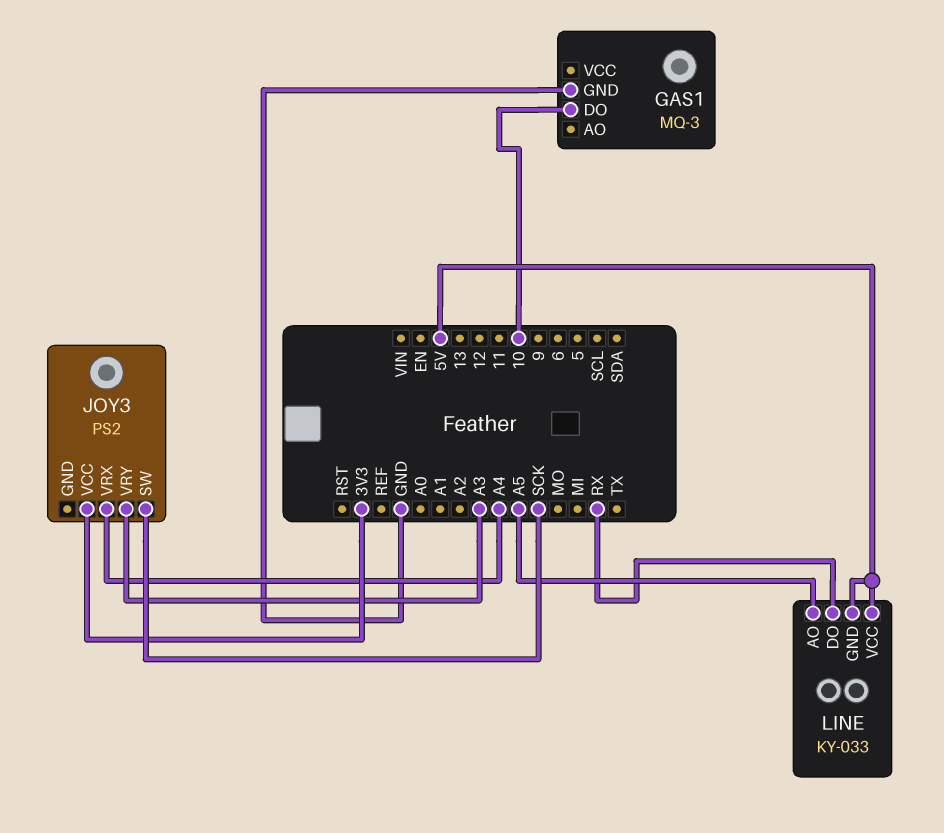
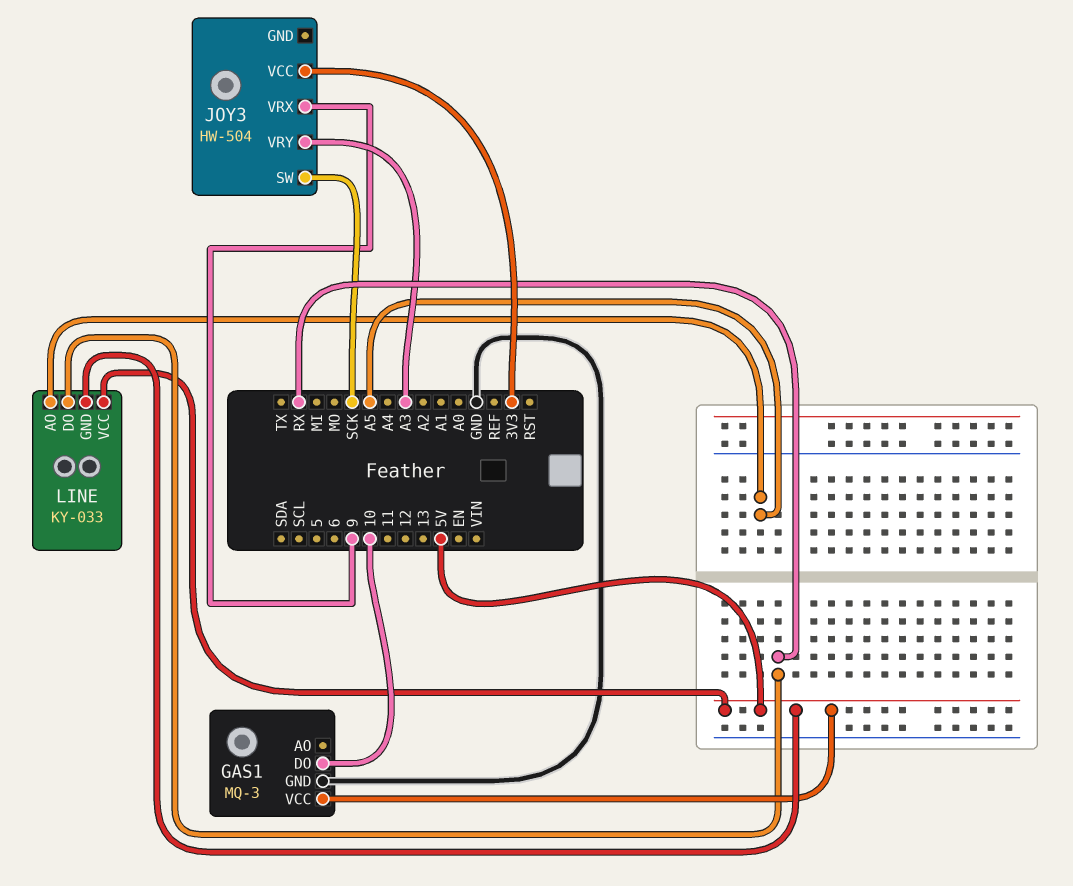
GAS1 pin VCC: none -> 5V
JOY3: PS2 -> HW-504
JOY3 pin VRX: A4 -> 9

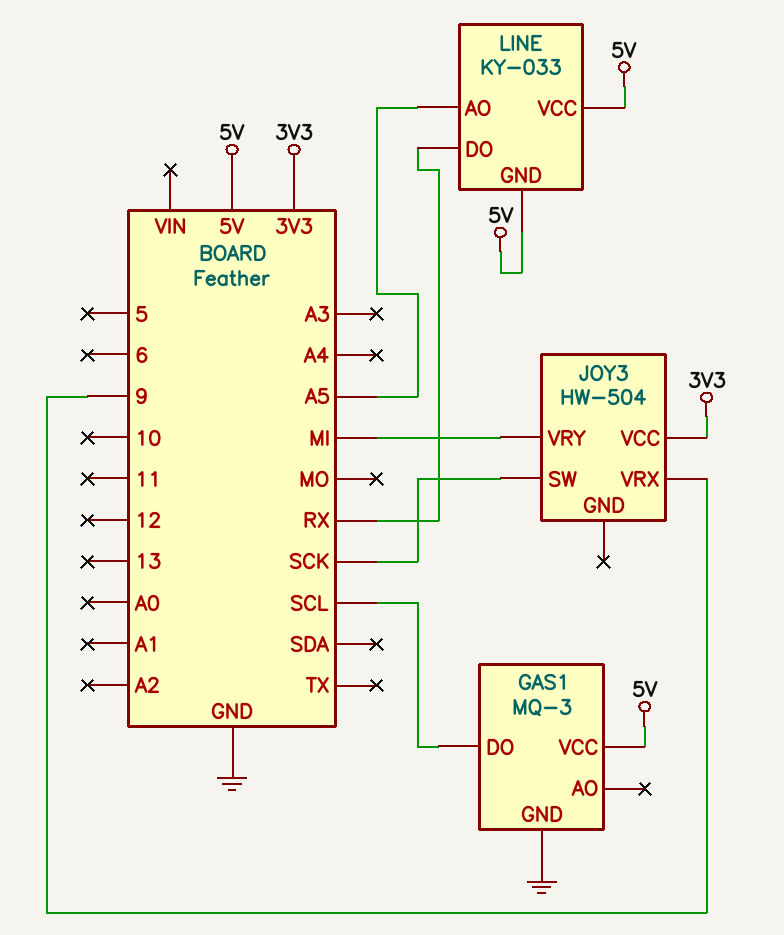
GAS1 pin DO: 10 -> SCL
JOY3 pin VRY: A3 -> MI

